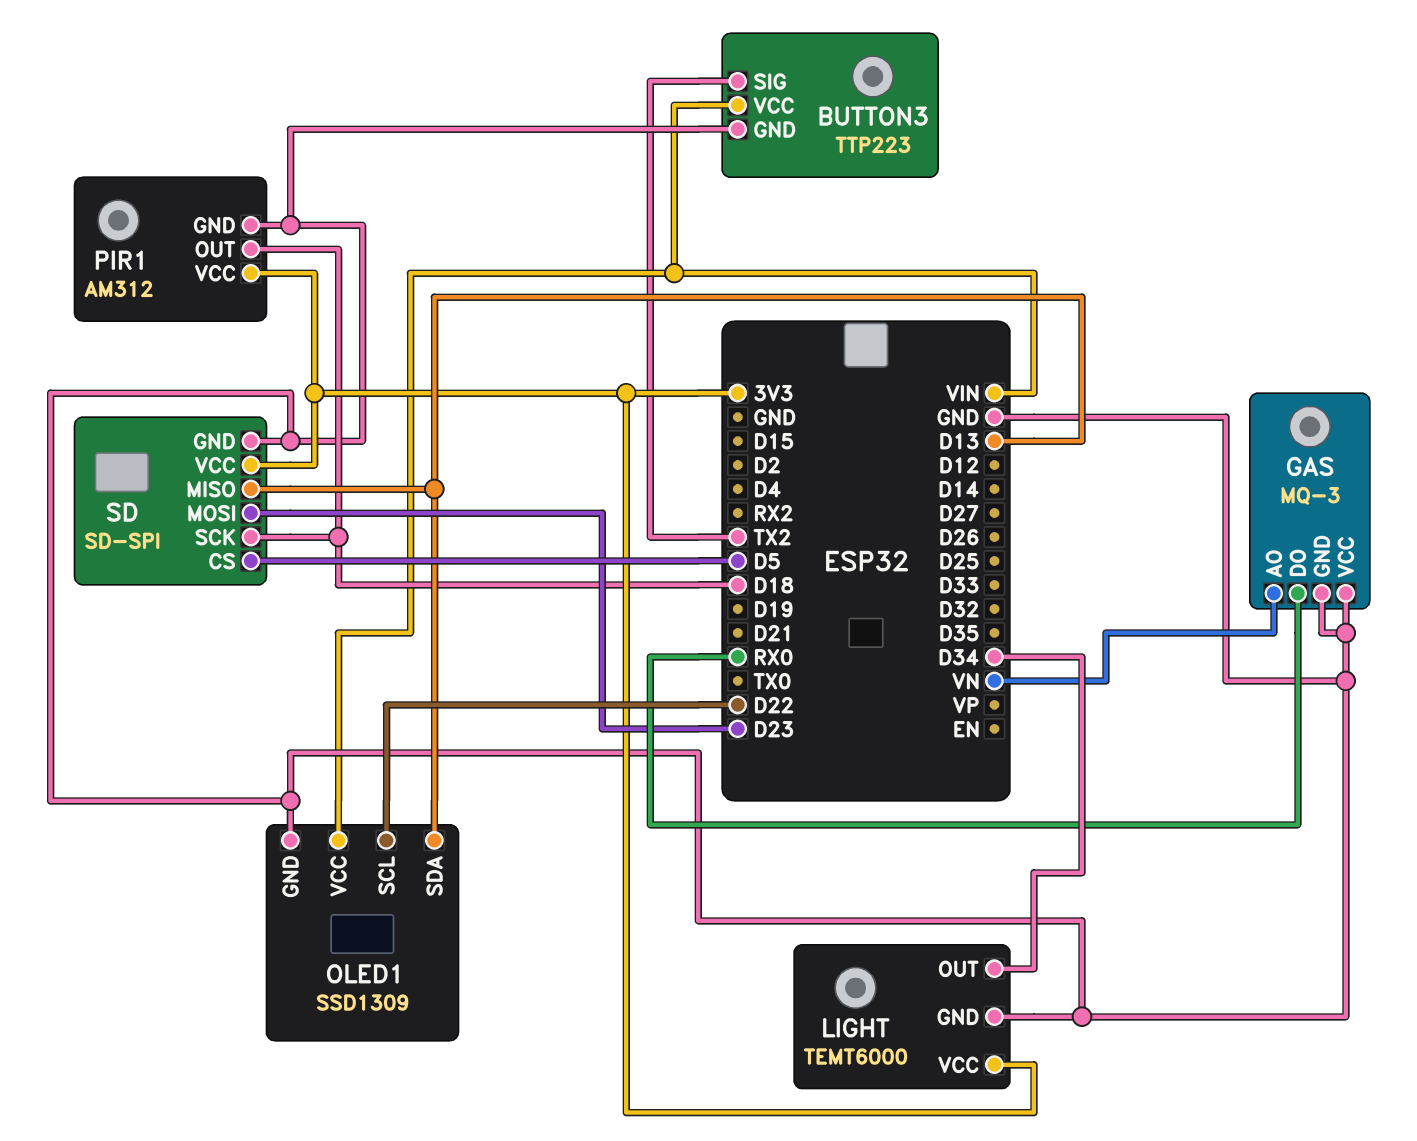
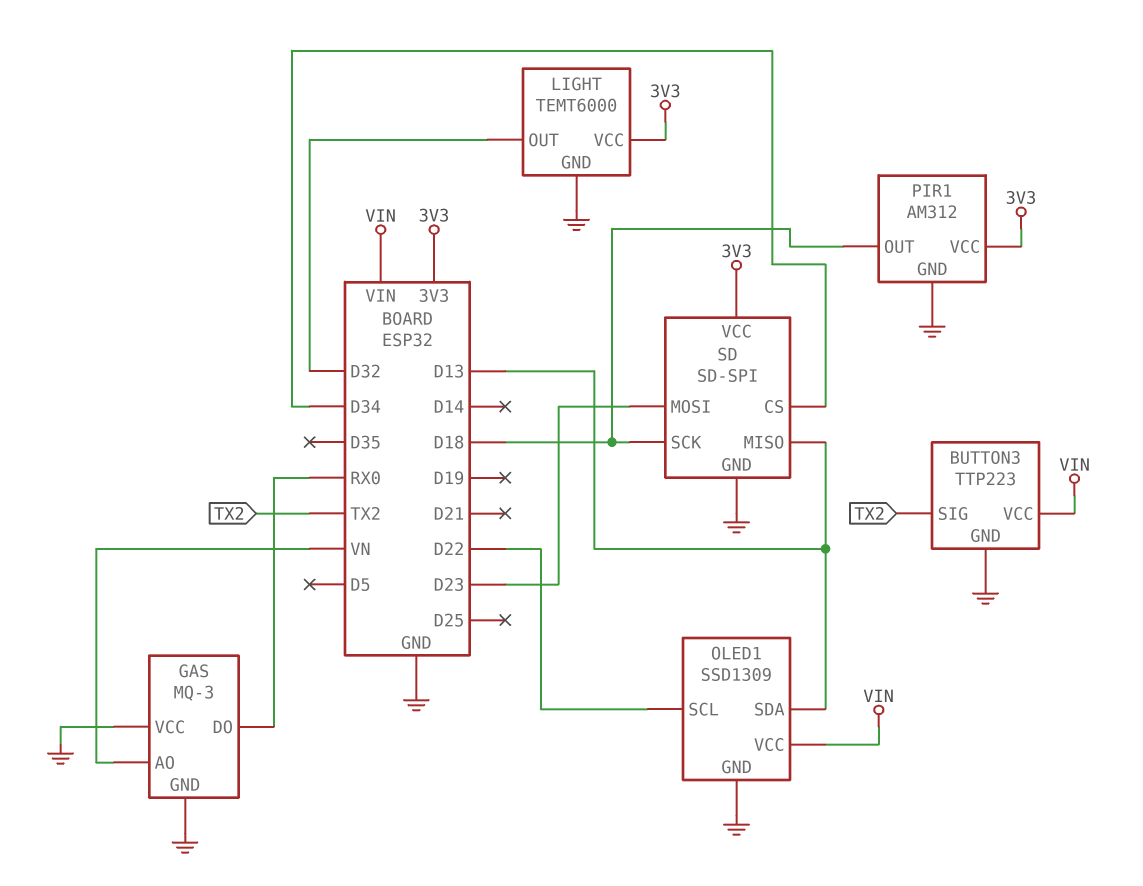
LIGHT pin OUT: D34 -> D32
SD pin CS: D5 -> D34

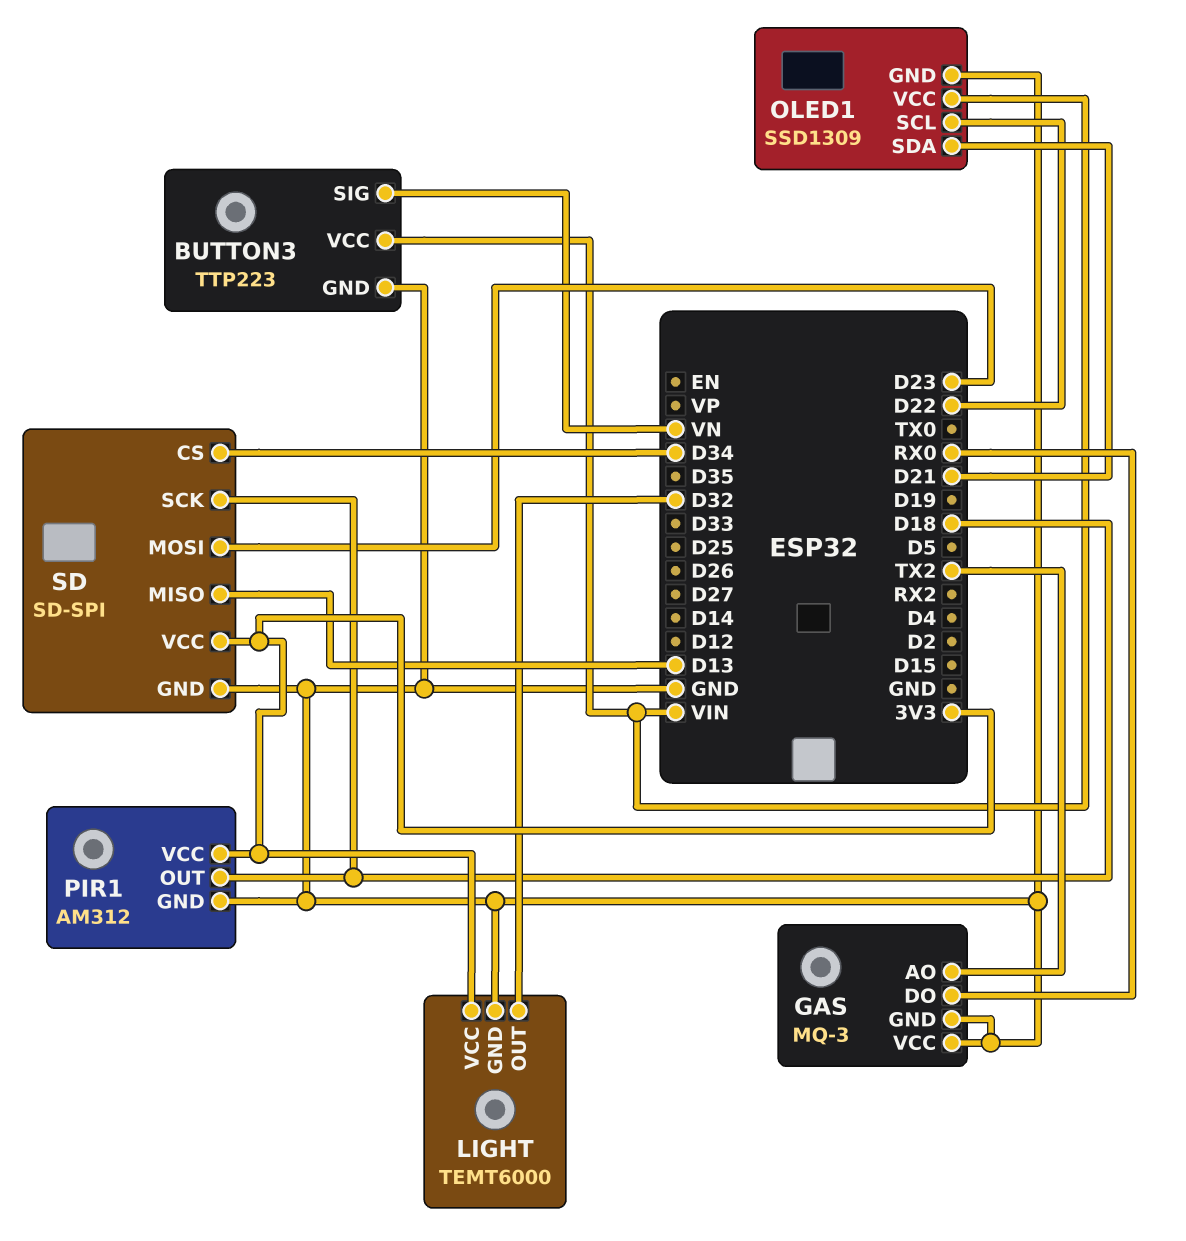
BUTTON3 pin SIG: TX2 -> VN
GAS pin AO: VN -> TX2
OLED1 pin SDA: D13 -> D21

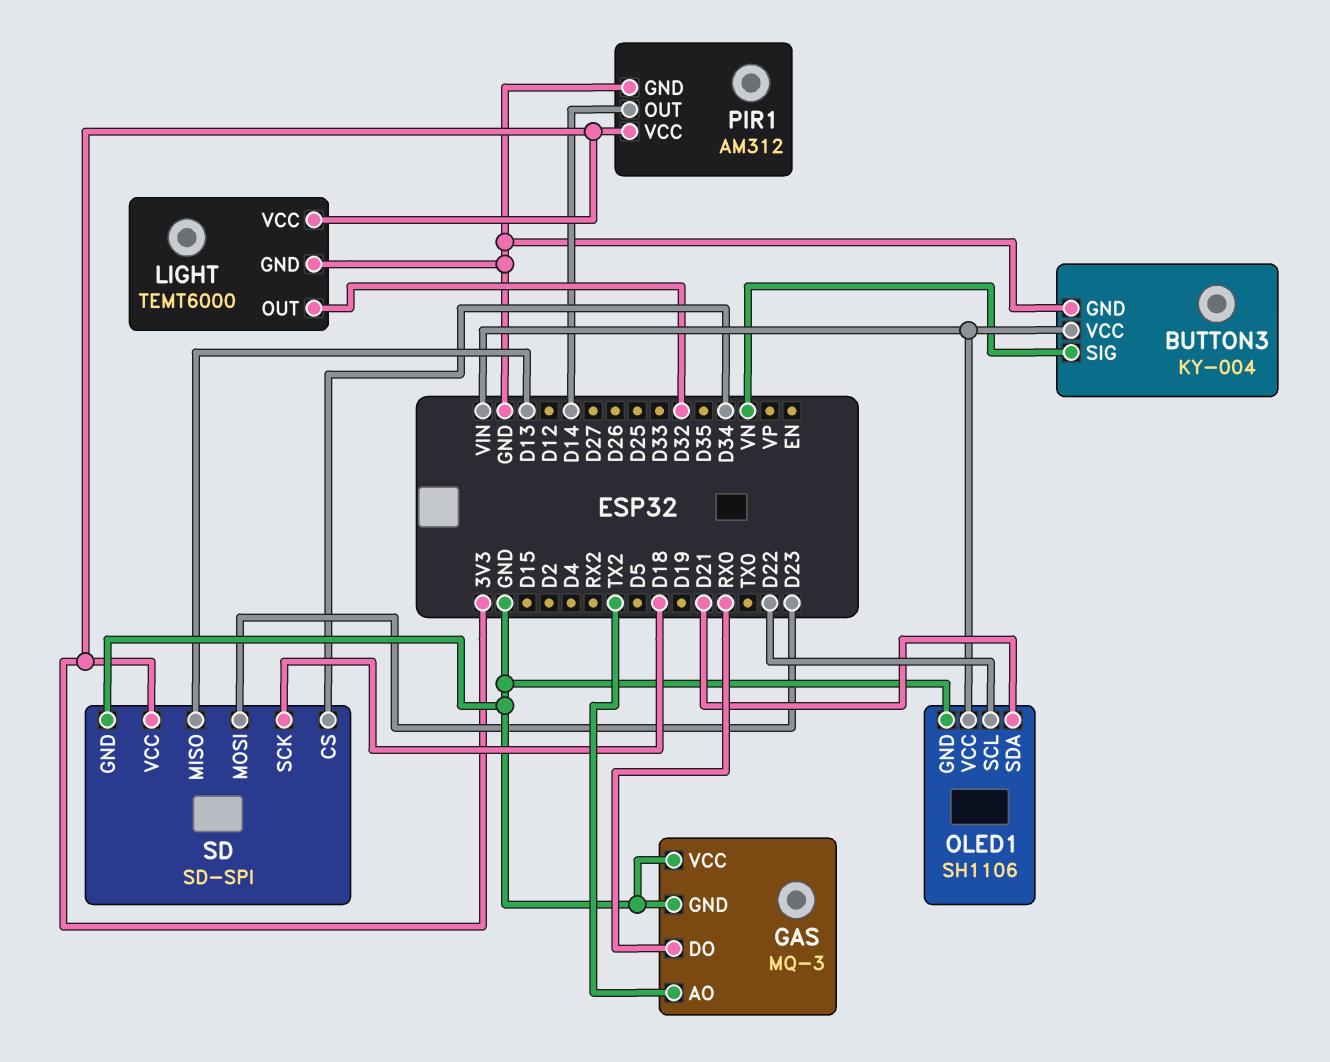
BUTTON3: TTP223 -> KY-004
OLED1: SSD1309 -> SH1106
PIR1 pin OUT: D18 -> D14

